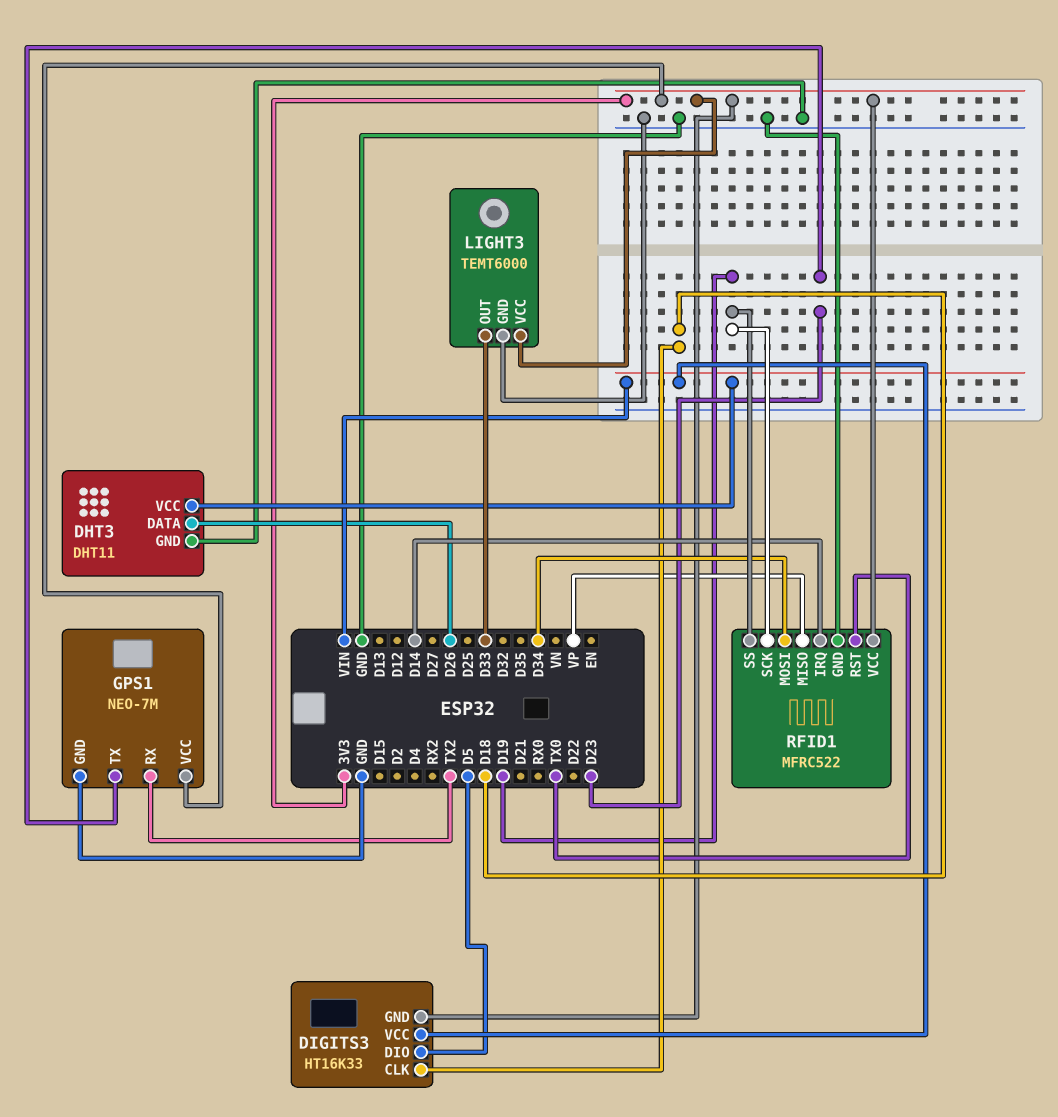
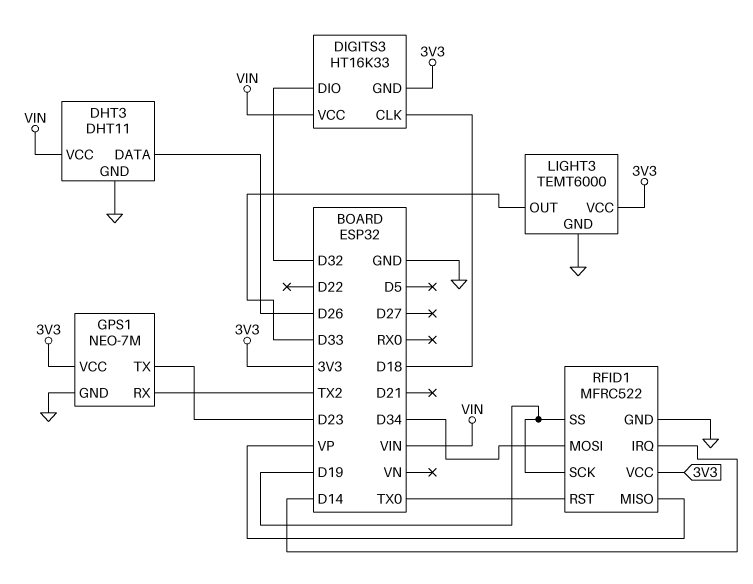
DIGITS3 pin DIO: D5 -> D32

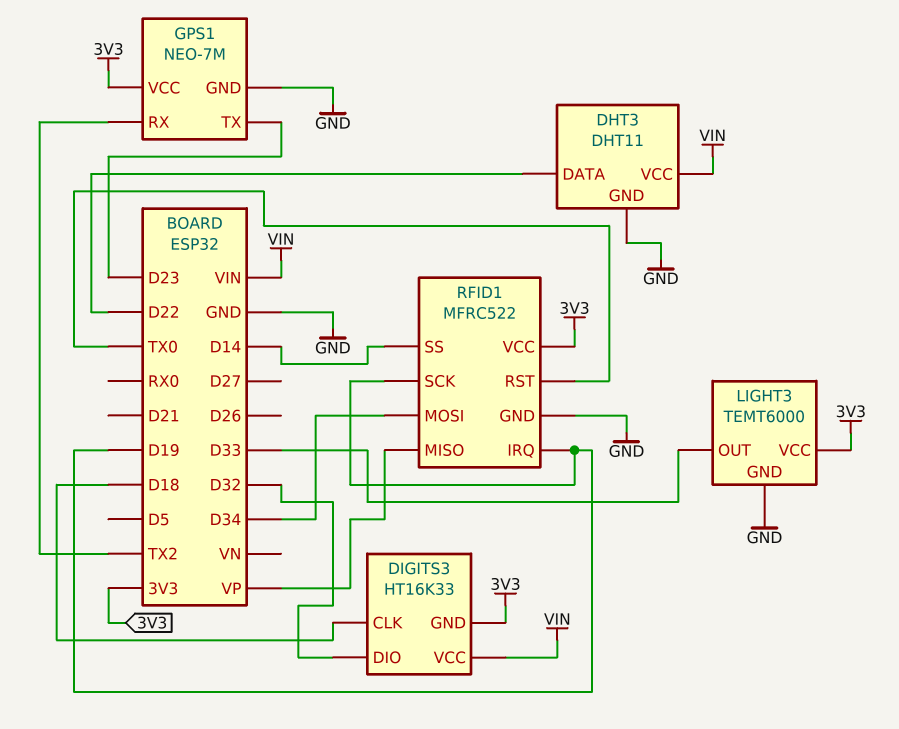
DHT3 pin DATA: D26 -> D22
RFID1 pin IRQ: D14 -> D19
RFID1 pin SS: D19 -> D14

